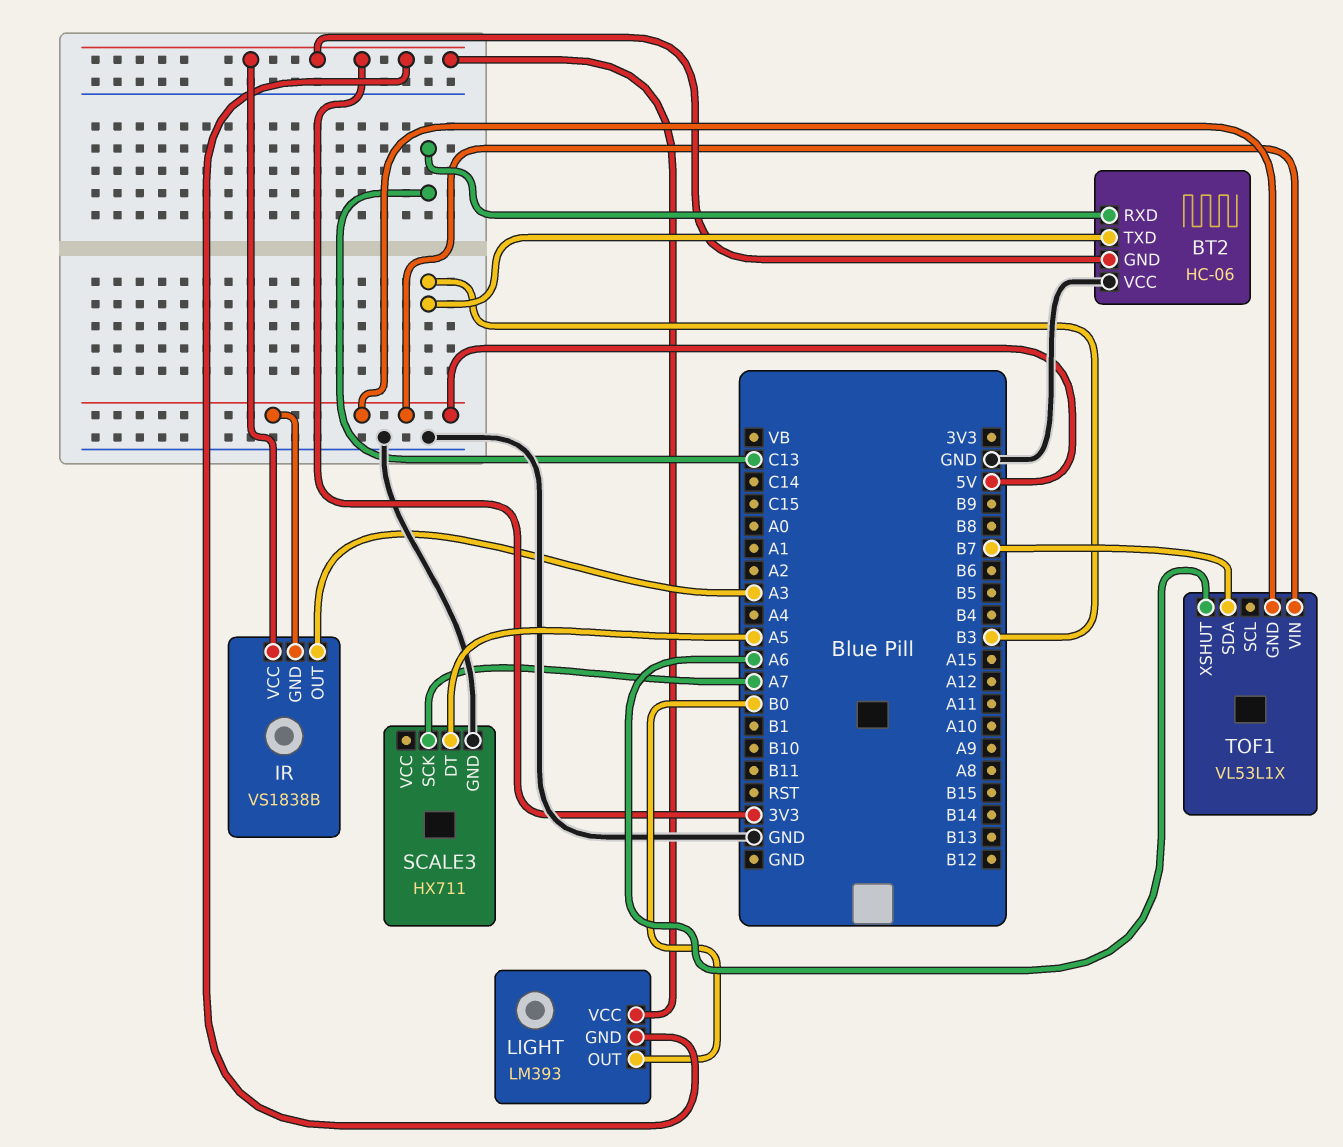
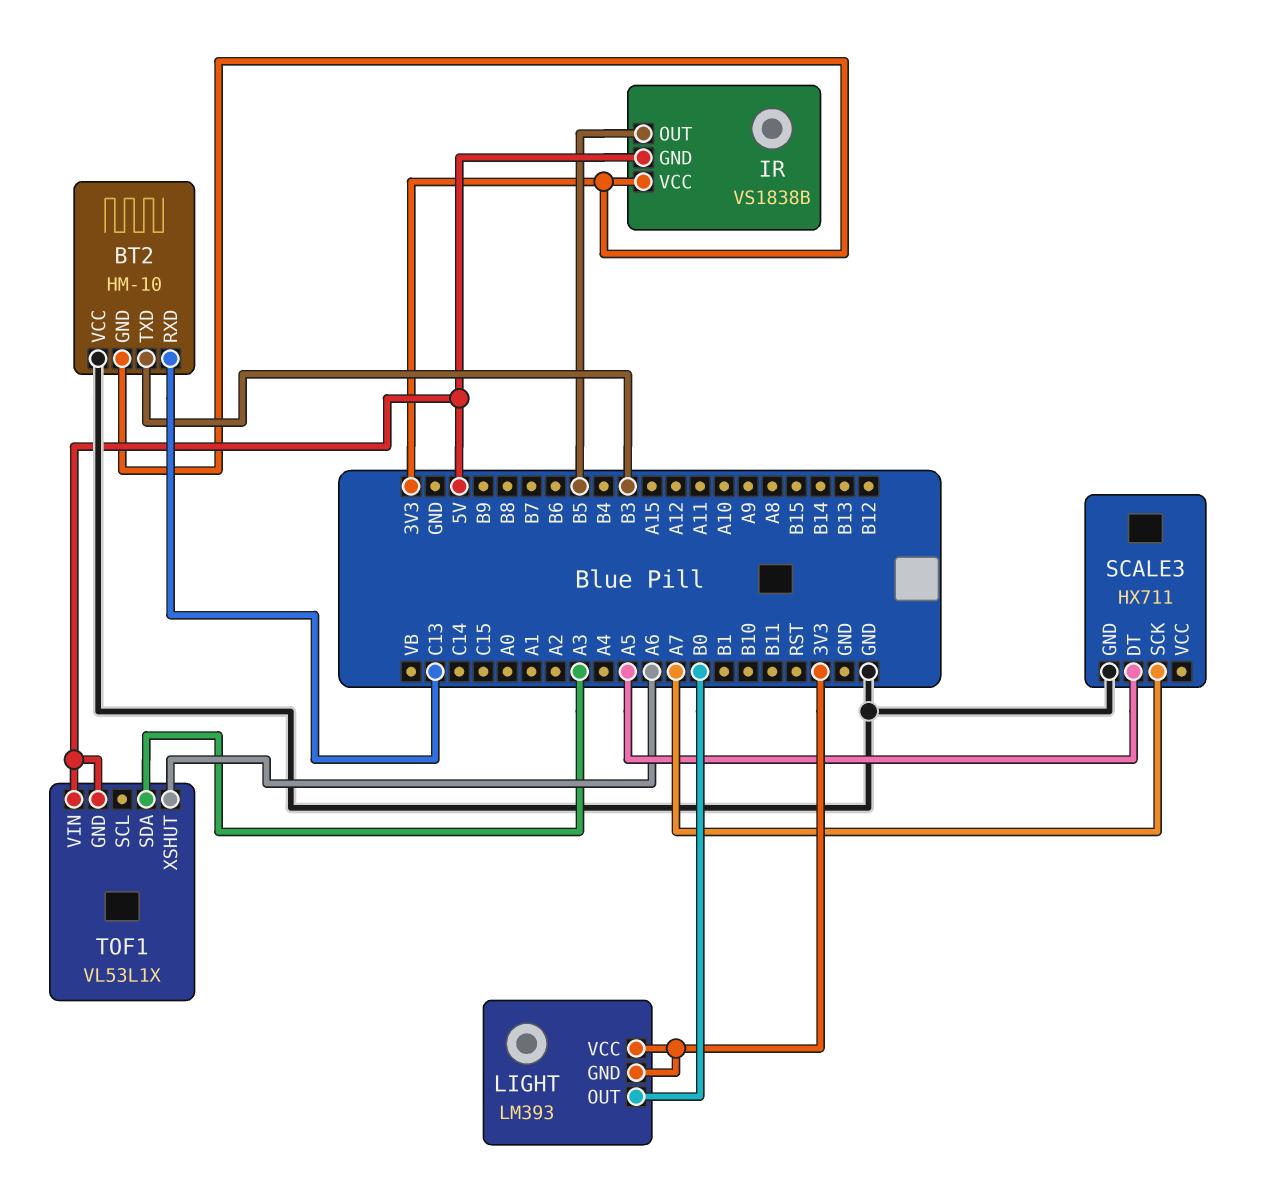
BT2: HC-06 -> HM-10
IR pin OUT: A3 -> B5
TOF1 pin SDA: B7 -> A3

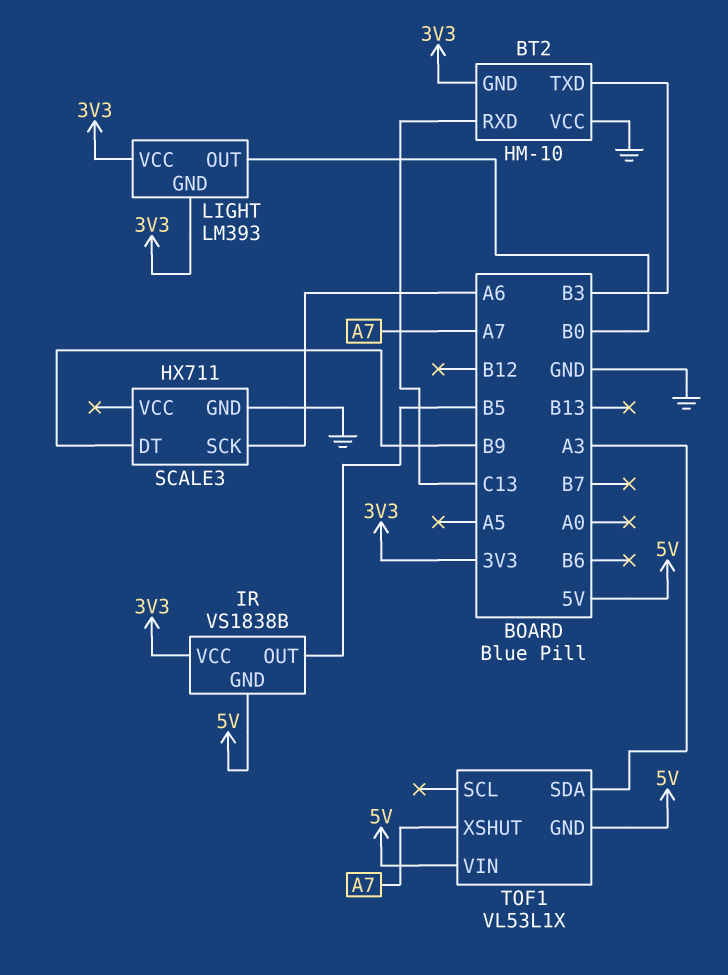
SCALE3 pin DT: A5 -> B9
SCALE3 pin SCK: A7 -> A6
TOF1 pin XSHUT: A6 -> A7

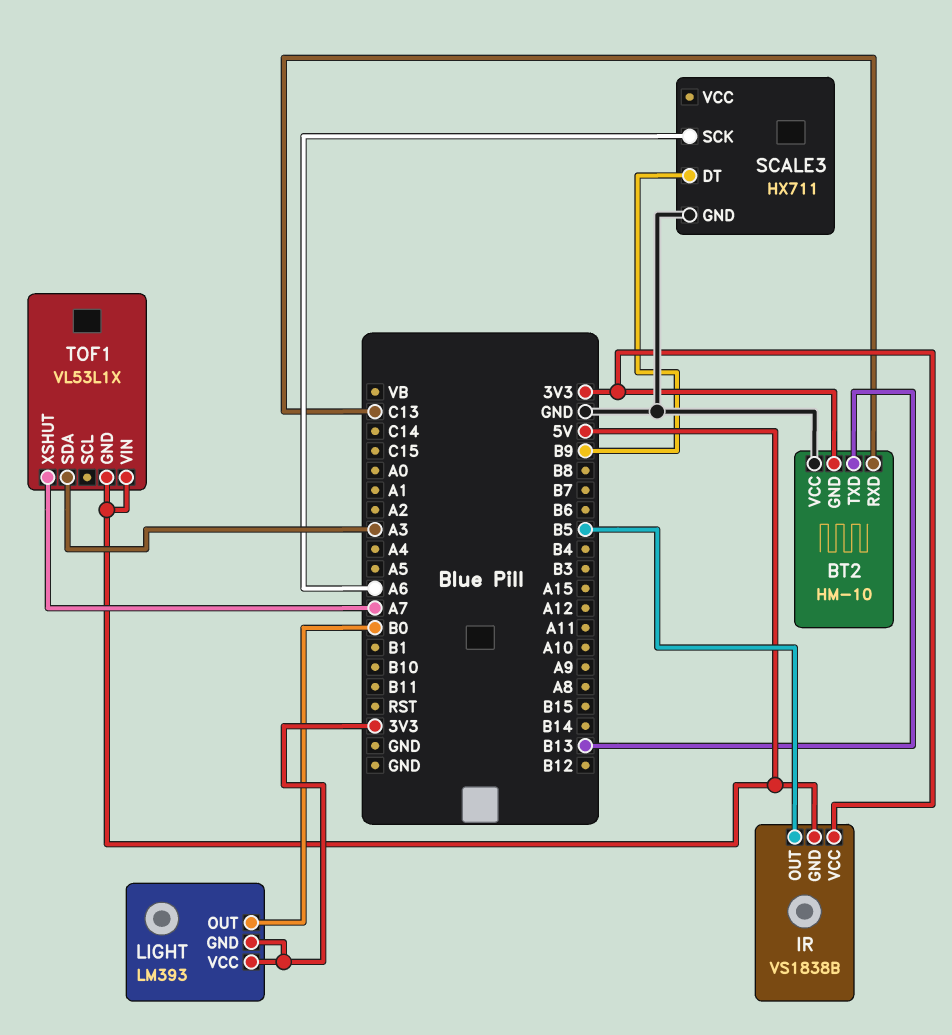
BT2 pin TXD: B3 -> B13

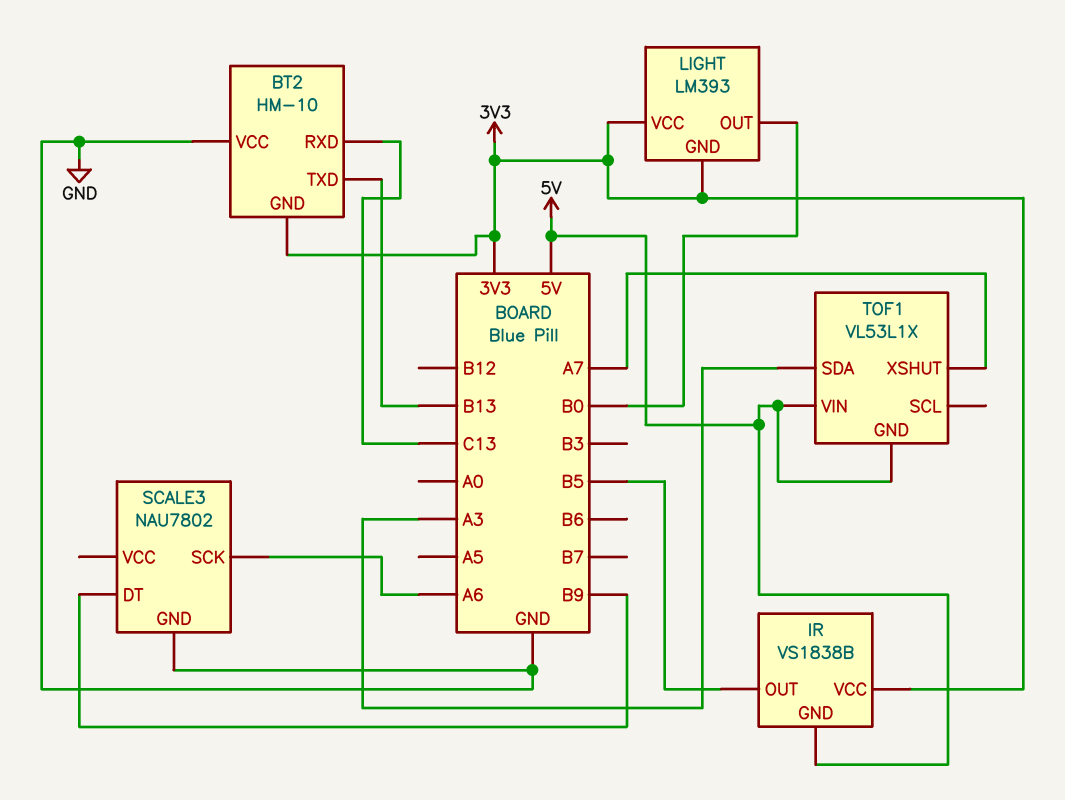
SCALE3: HX711 -> NAU7802

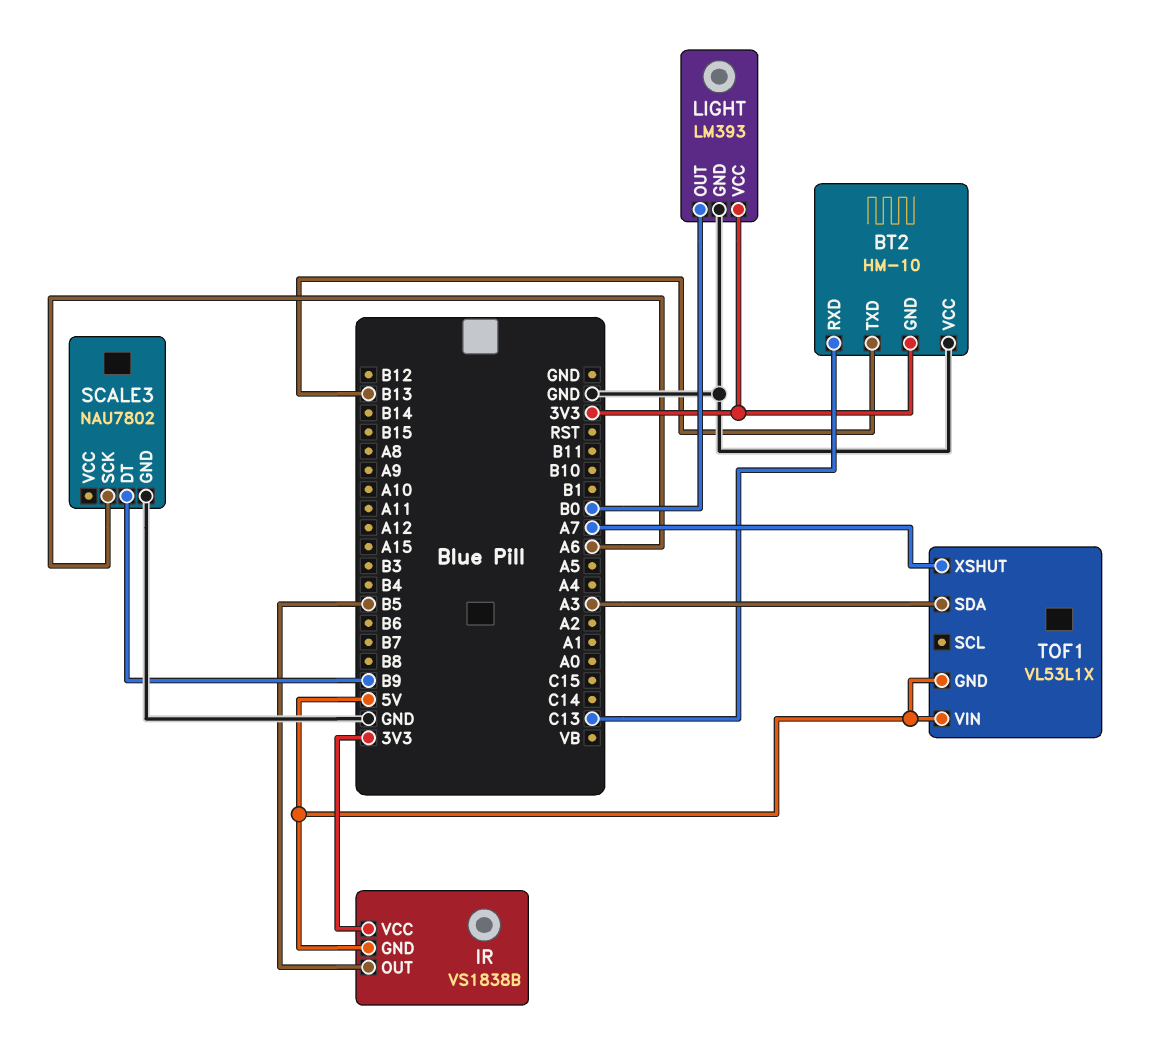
LIGHT pin GND: 3V3 -> GND

